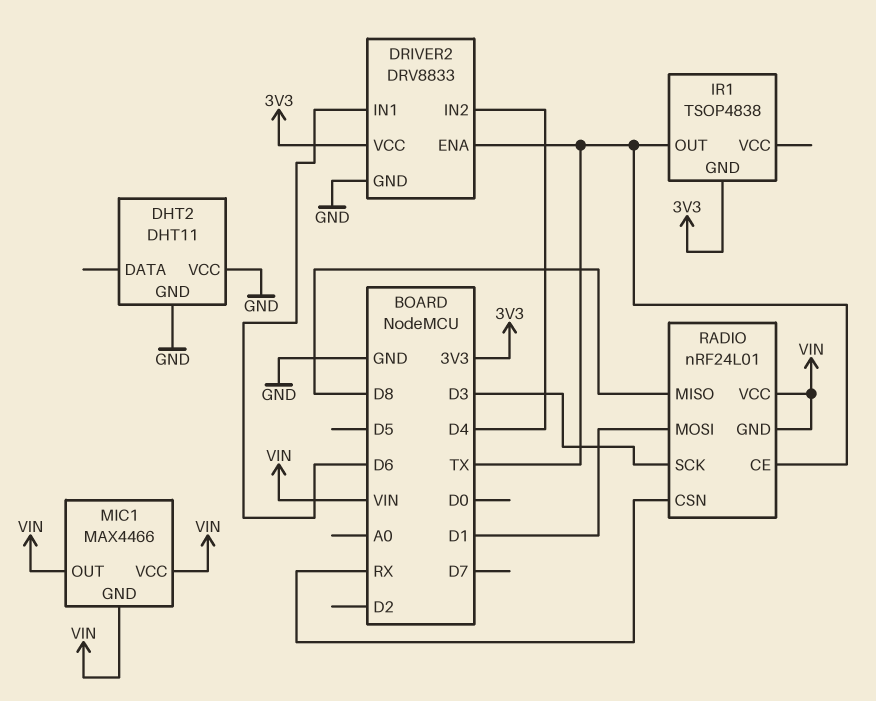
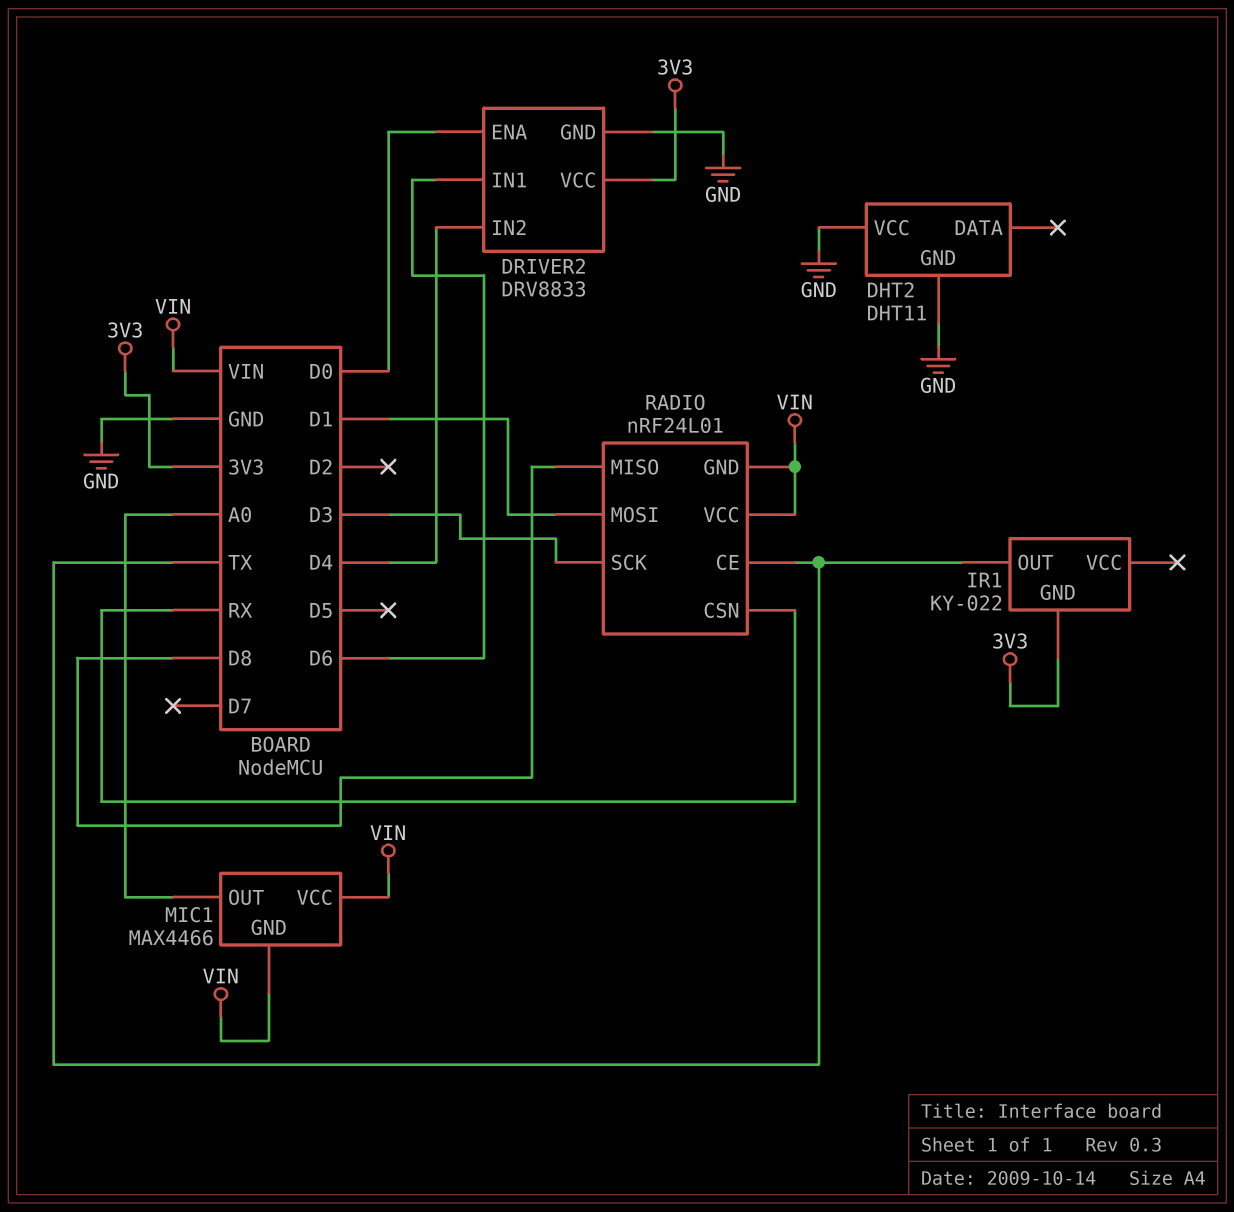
DRIVER2 pin ENA: TX -> D0
IR1: TSOP4838 -> KY-022
MIC1 pin OUT: VIN -> A0

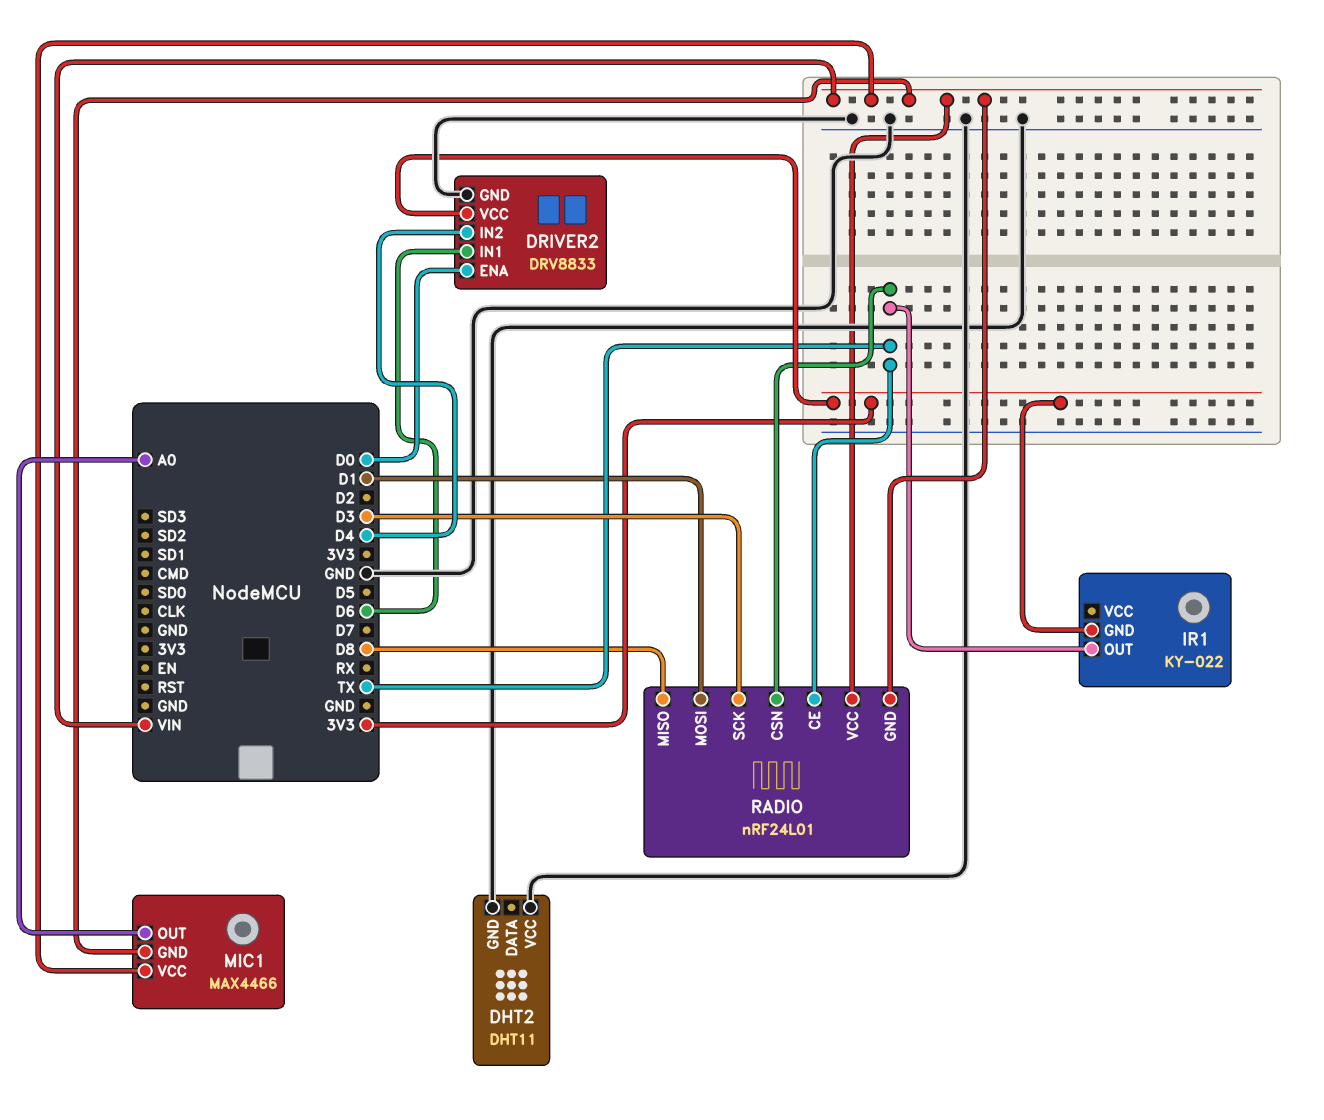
RADIO pin CSN: RX -> TX

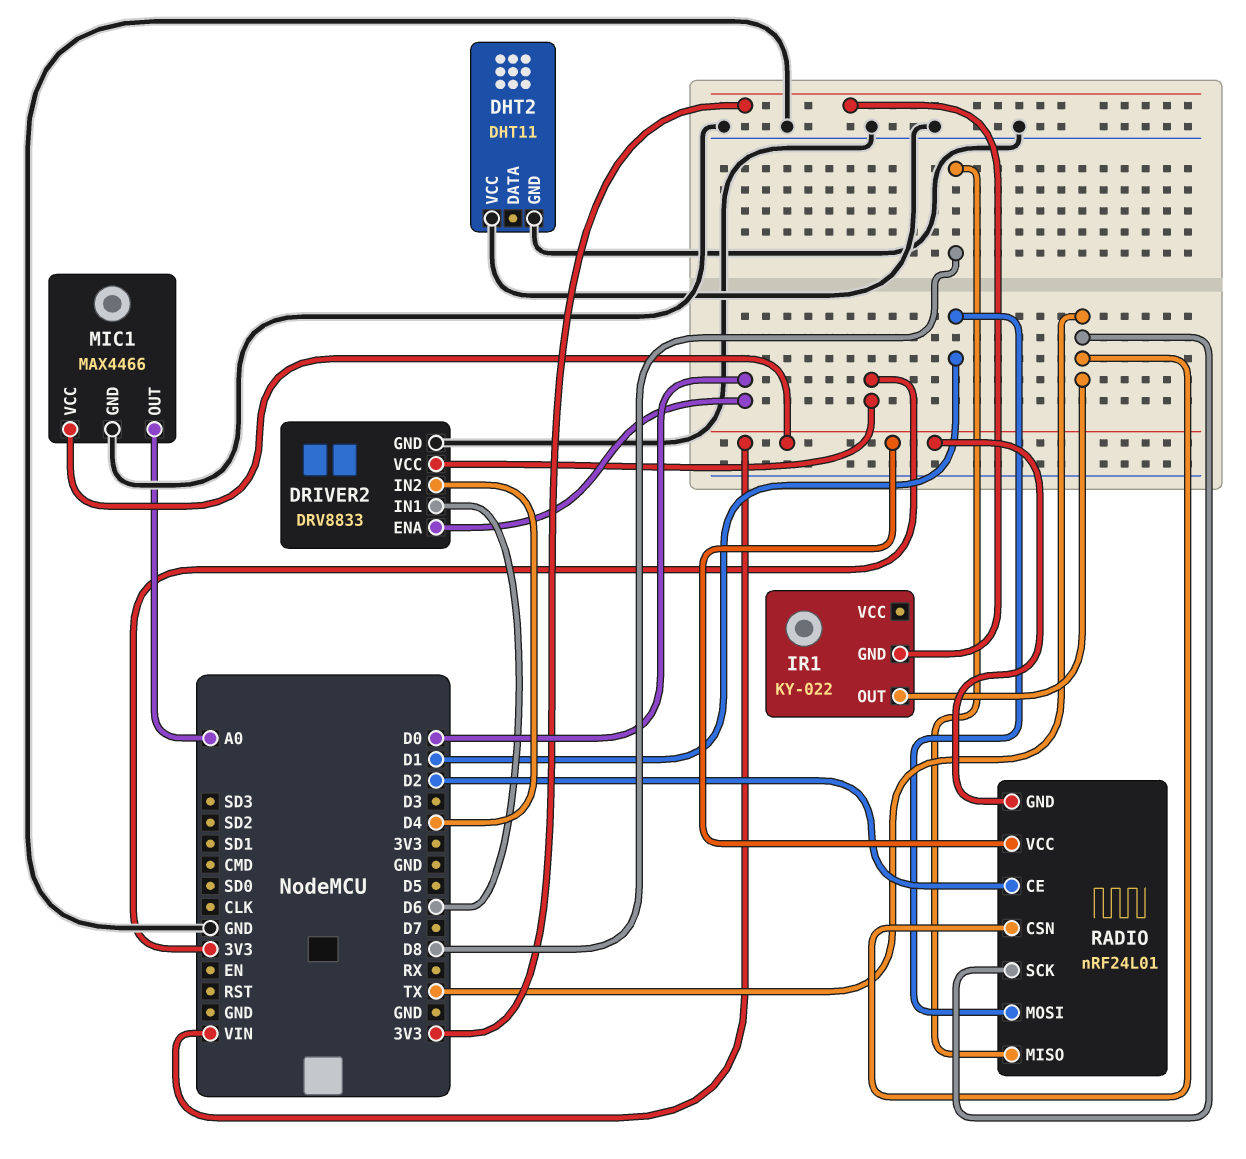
MIC1 pin GND: VIN -> GND
RADIO pin CE: TX -> D2
RADIO pin SCK: D3 -> TX

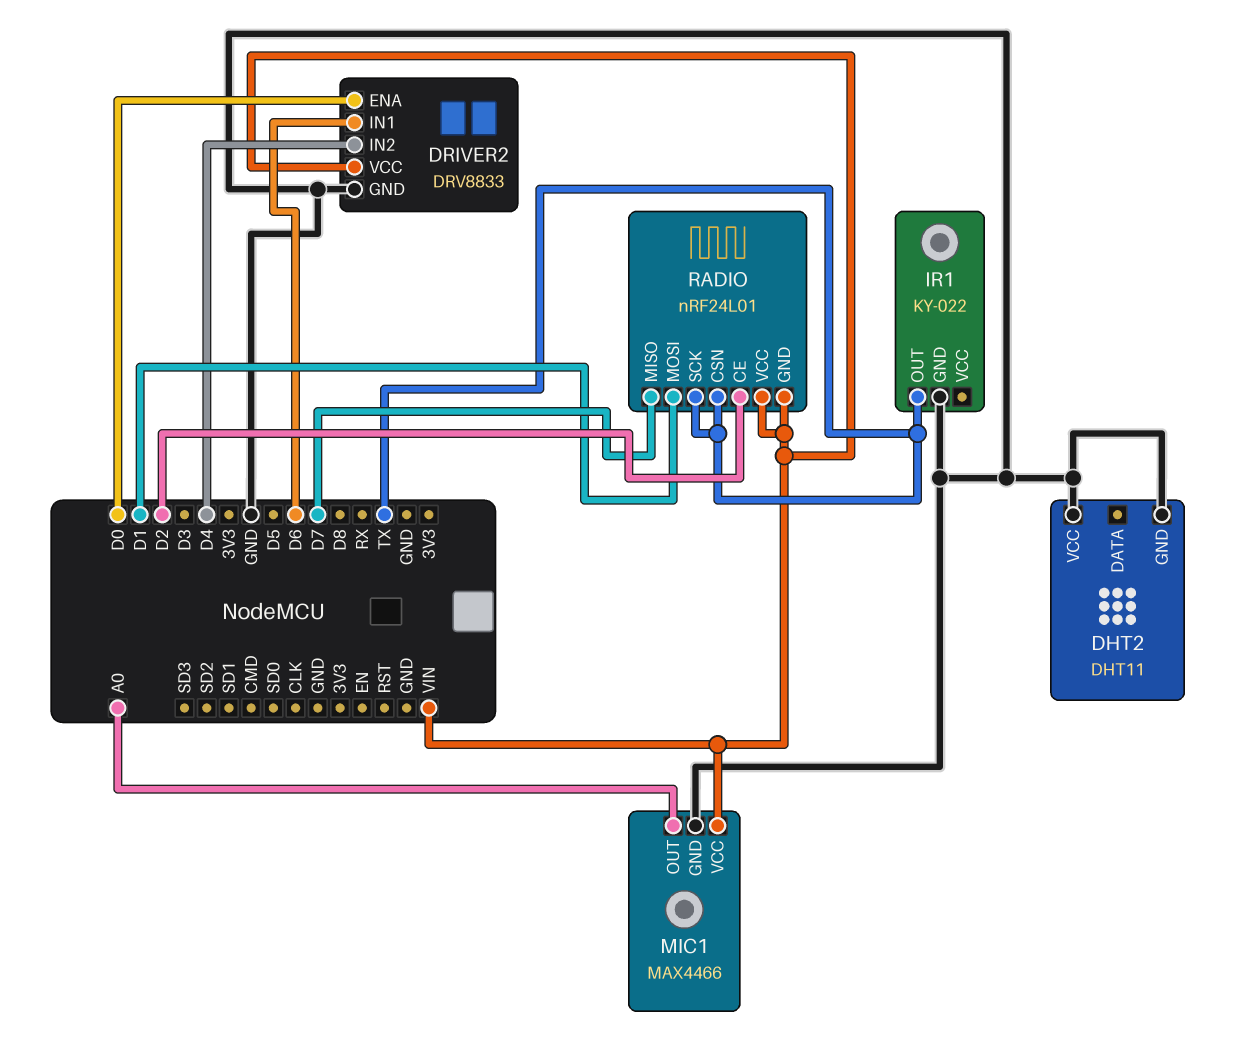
DRIVER2 pin VCC: 3V3 -> VIN
IR1 pin GND: 3V3 -> GND
RADIO pin MISO: D8 -> D7

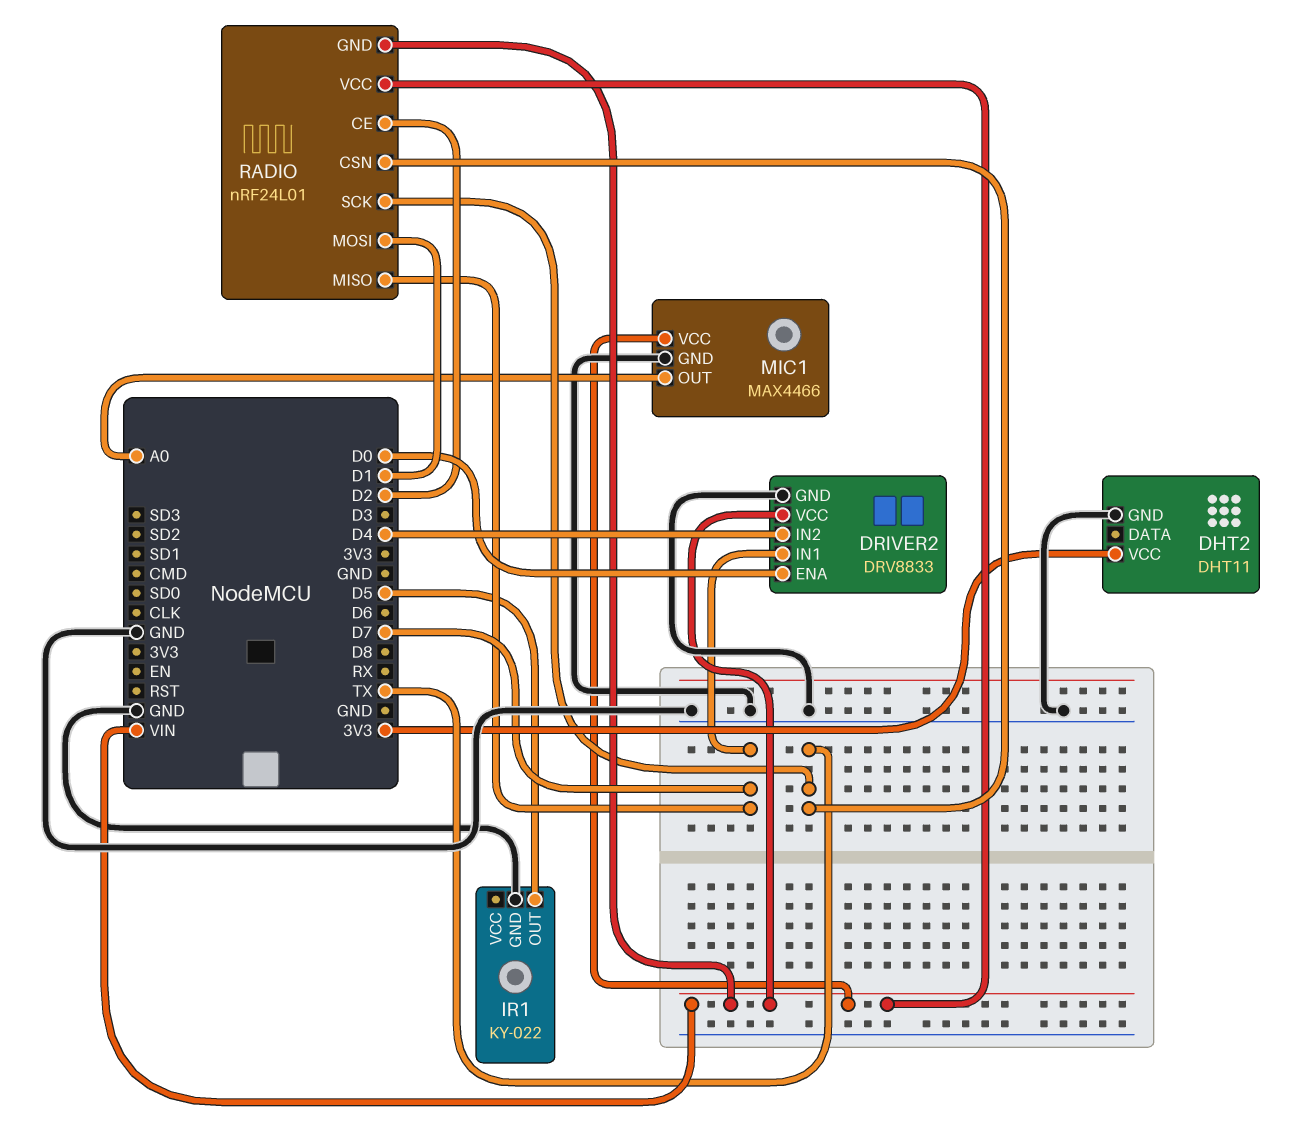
DHT2 pin VCC: GND -> 3V3
DRIVER2 pin IN1: D6 -> D7
IR1 pin OUT: TX -> D5

